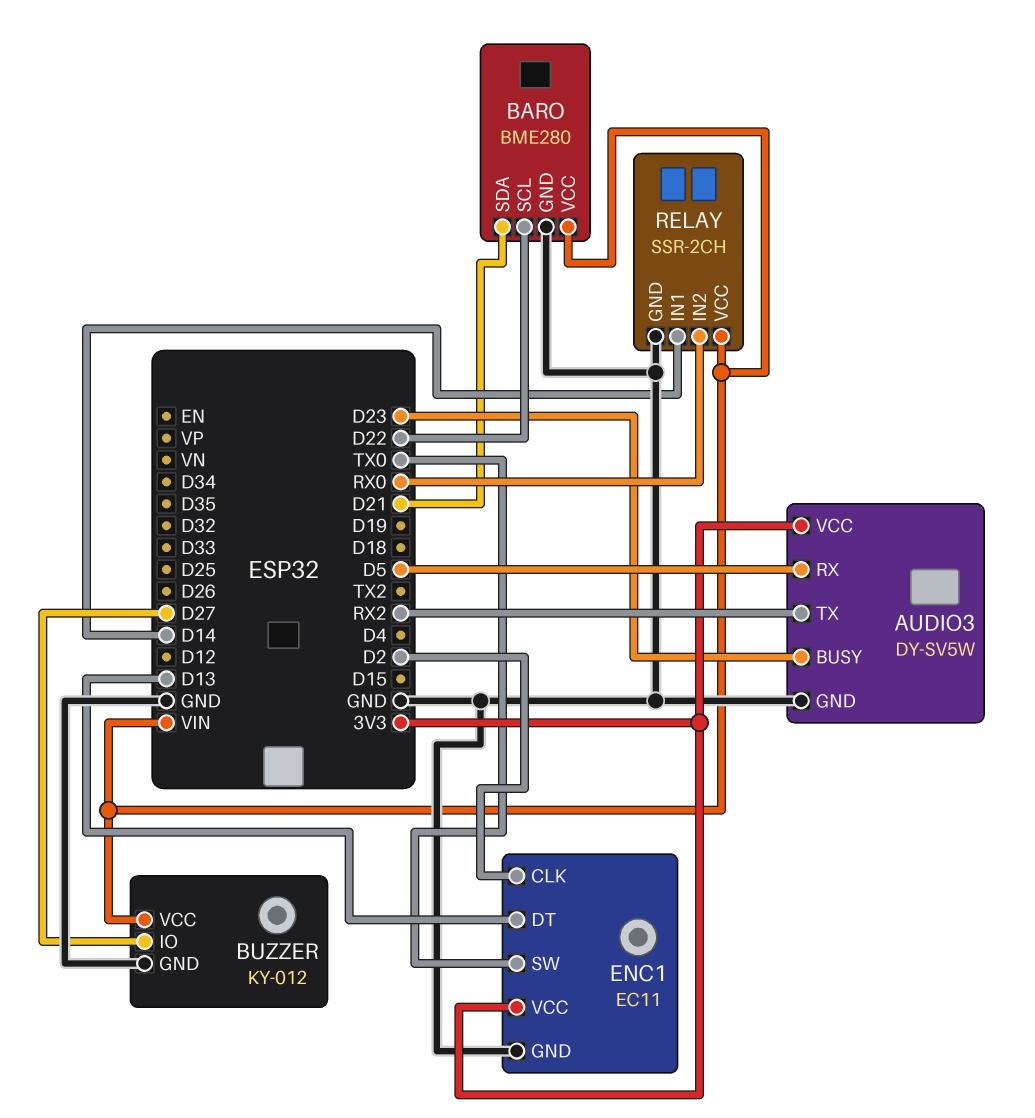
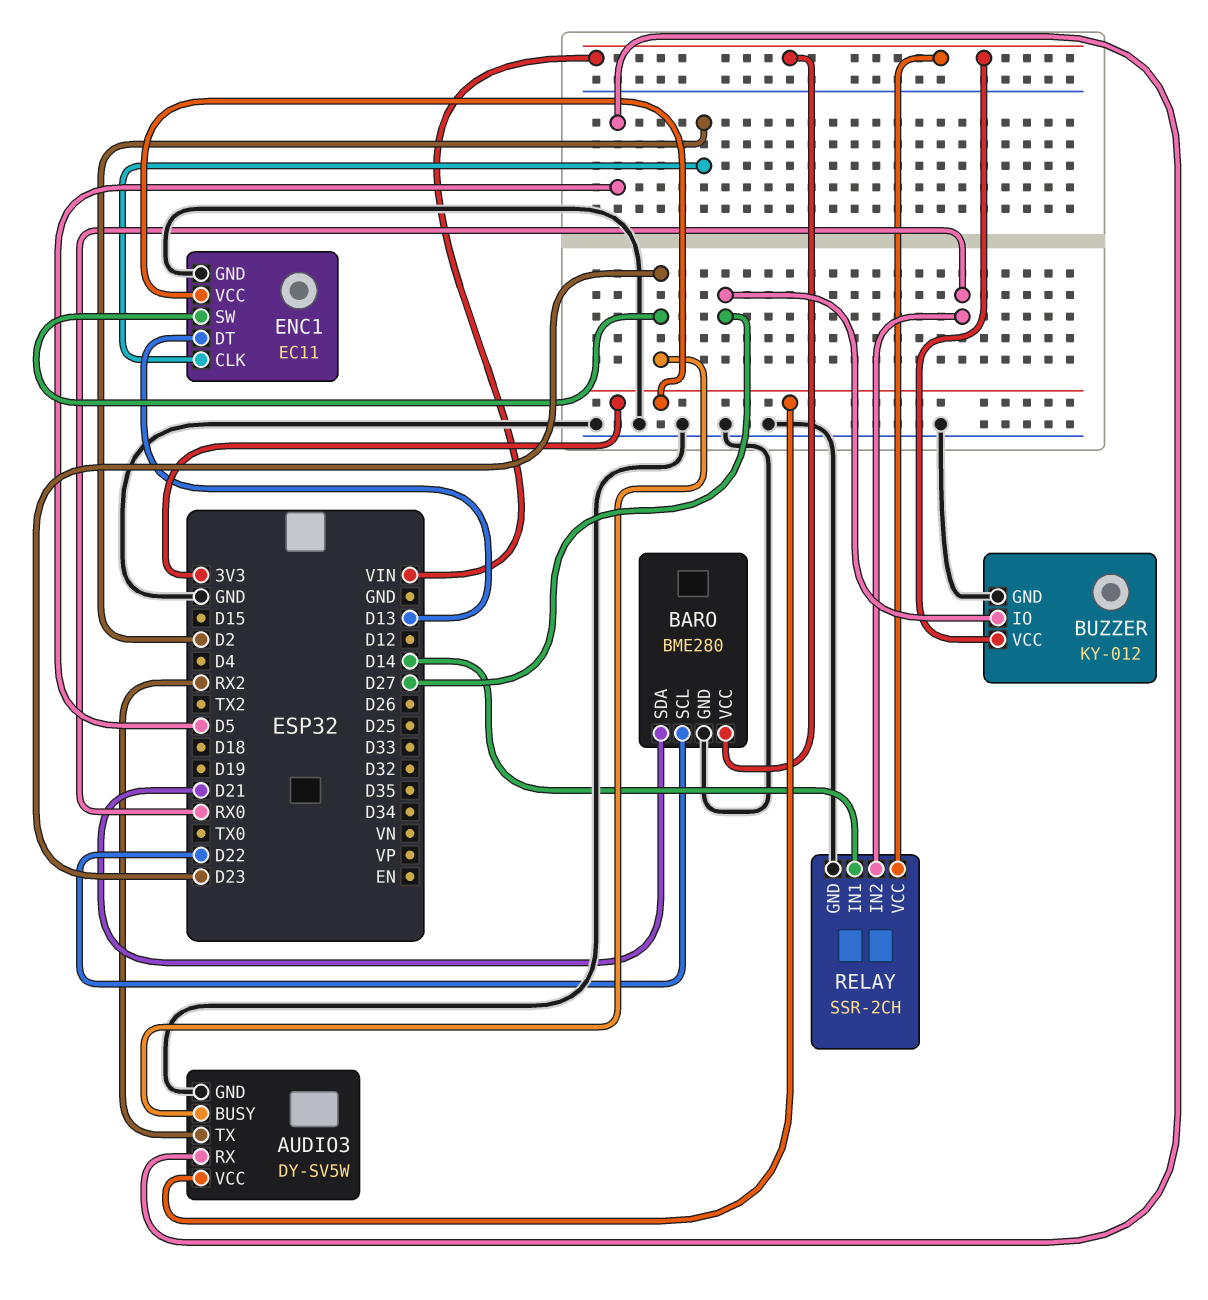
ENC1 pin SW: TX0 -> D23

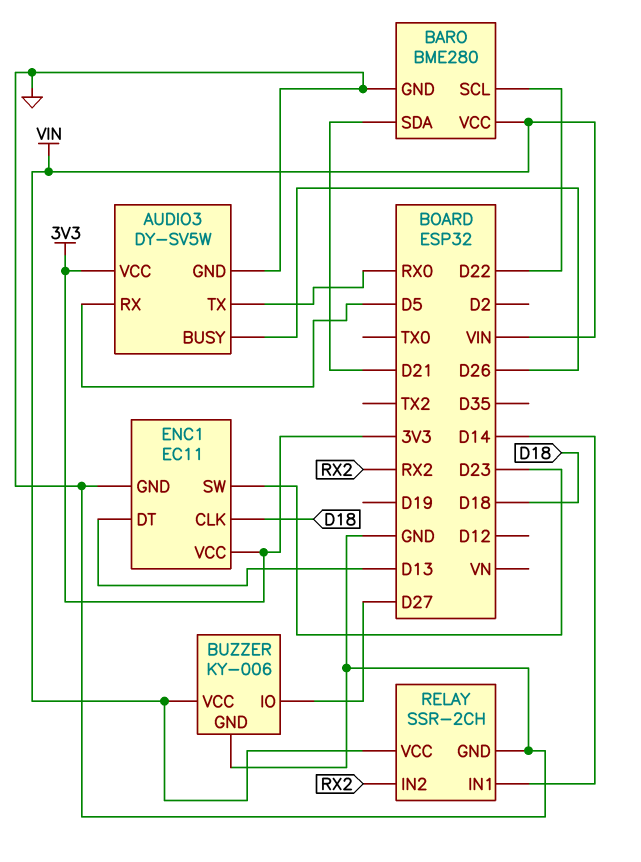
AUDIO3 pin BUSY: D23 -> D26
AUDIO3 pin TX: RX2 -> RX0
BUZZER: KY-012 -> KY-006
ENC1 pin CLK: D2 -> D18
RELAY pin IN2: RX0 -> RX2

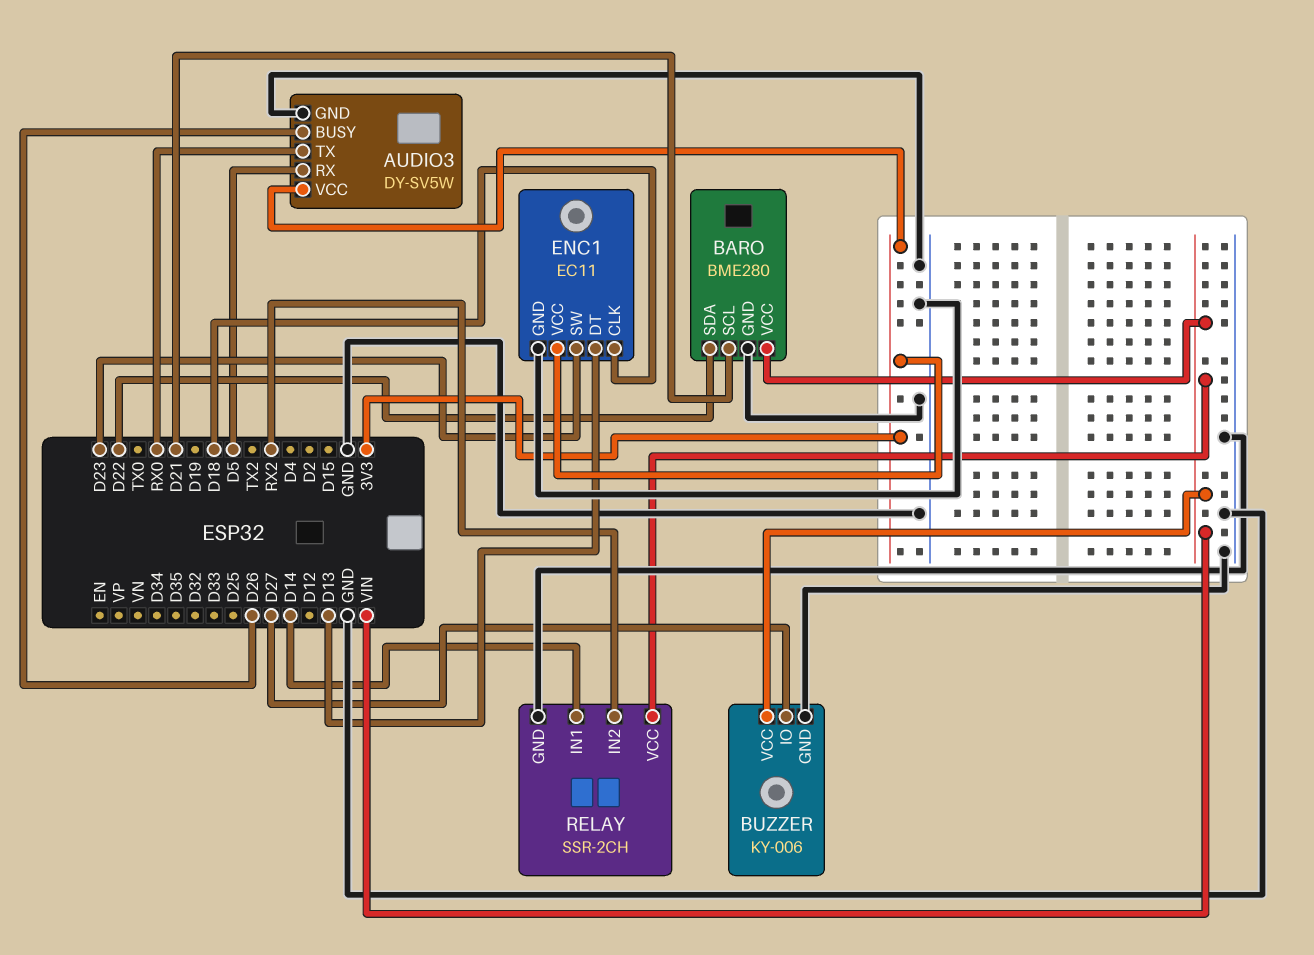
BARO pin SCL: D22 -> D21
BARO pin SDA: D21 -> D22

